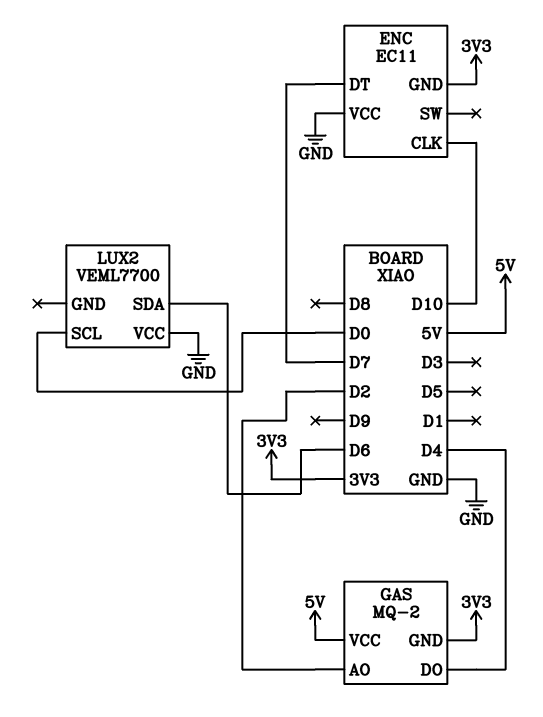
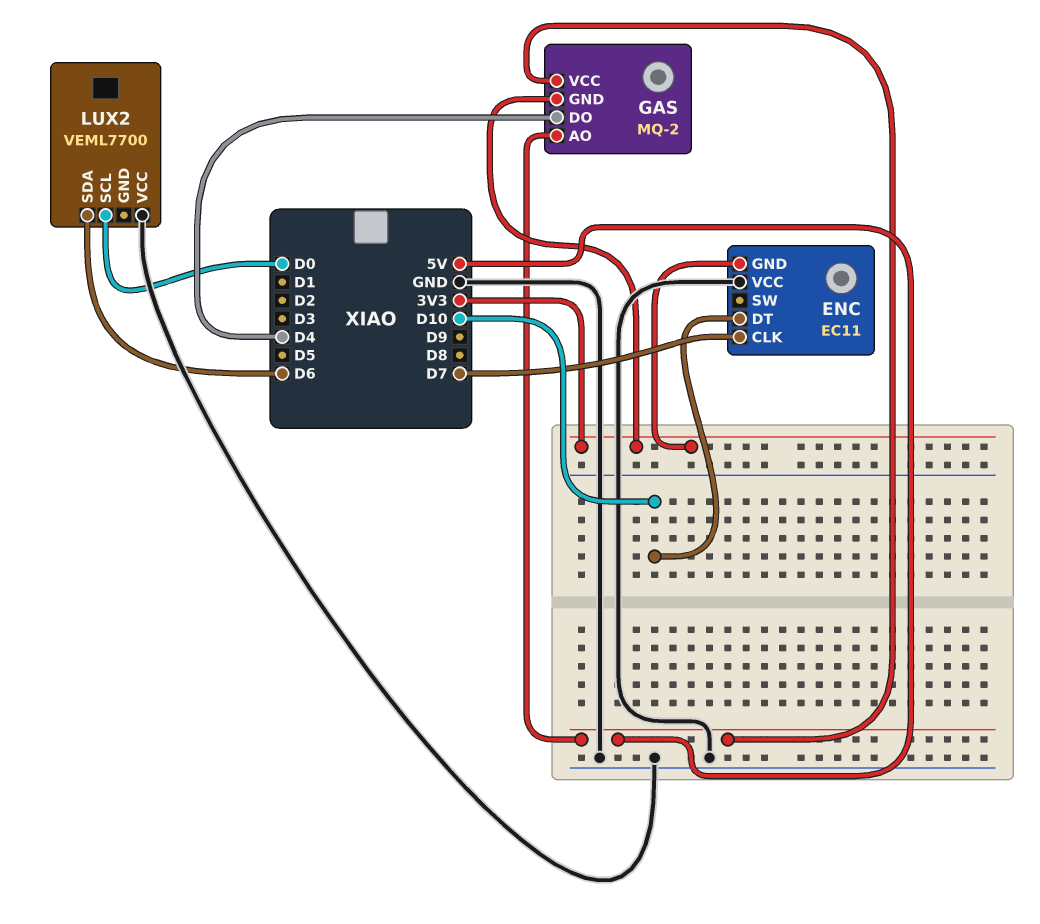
ENC pin CLK: D10 -> D7
ENC pin DT: D7 -> D10
GAS pin AO: D2 -> 5V

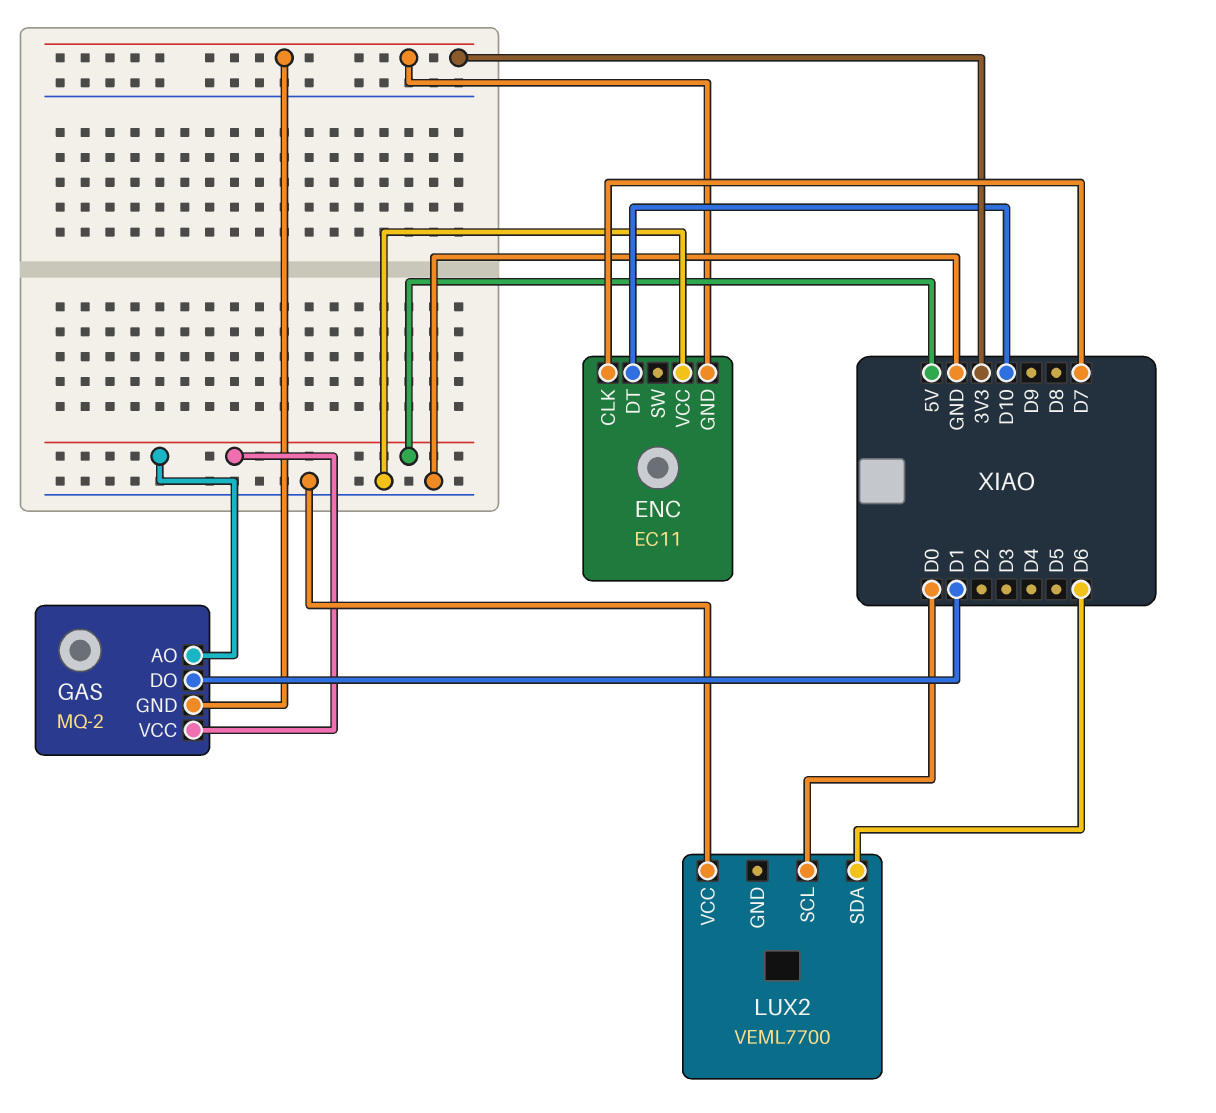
GAS pin DO: D4 -> D1

